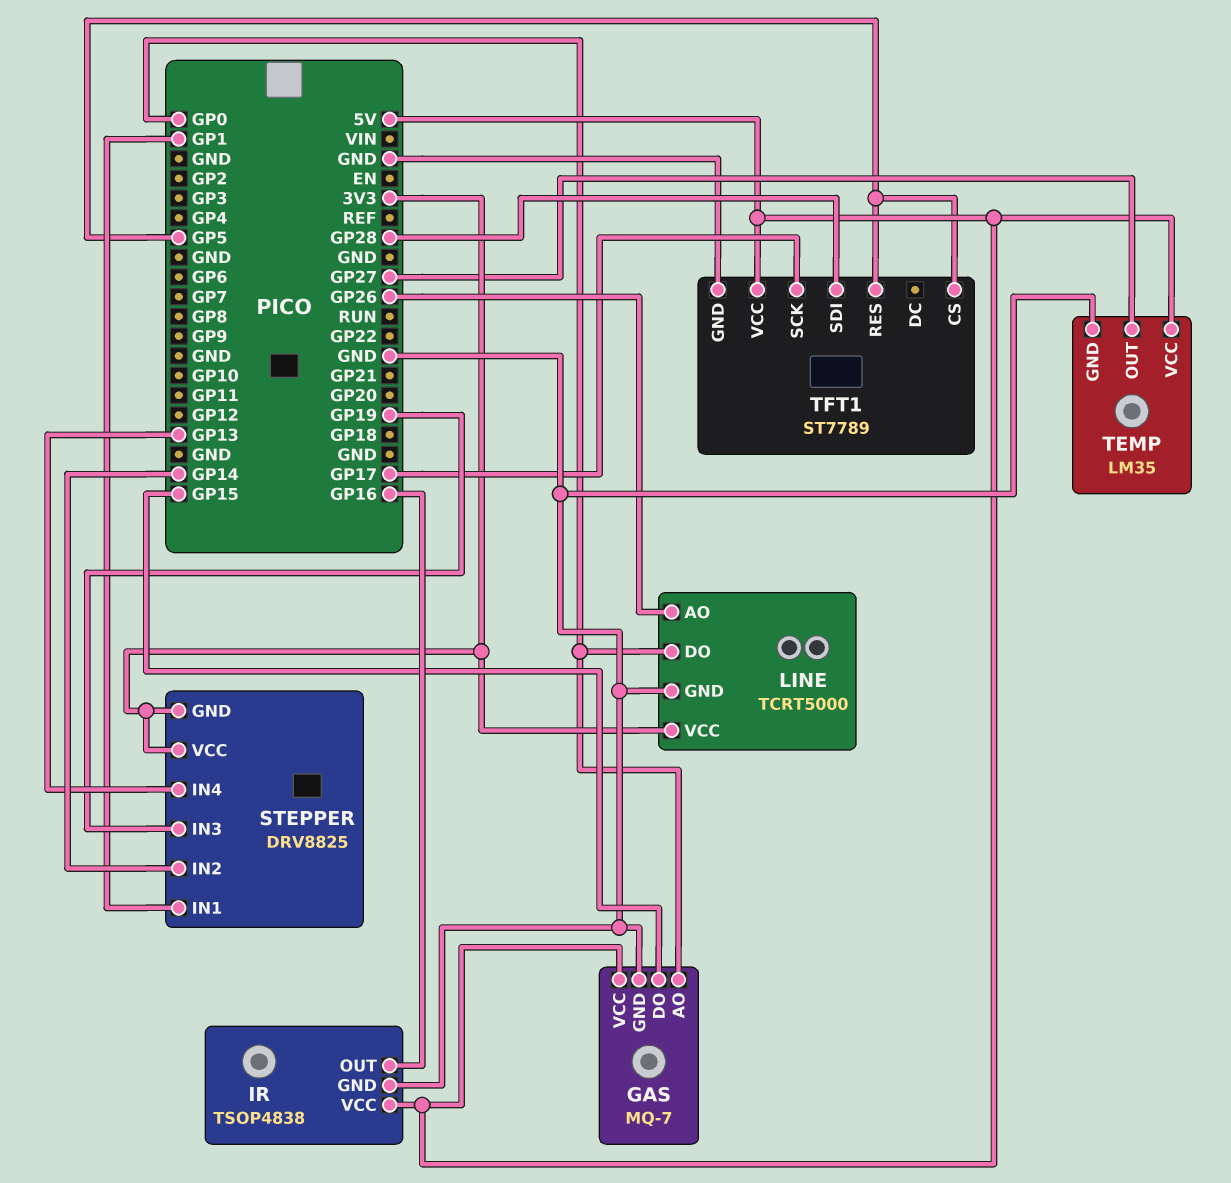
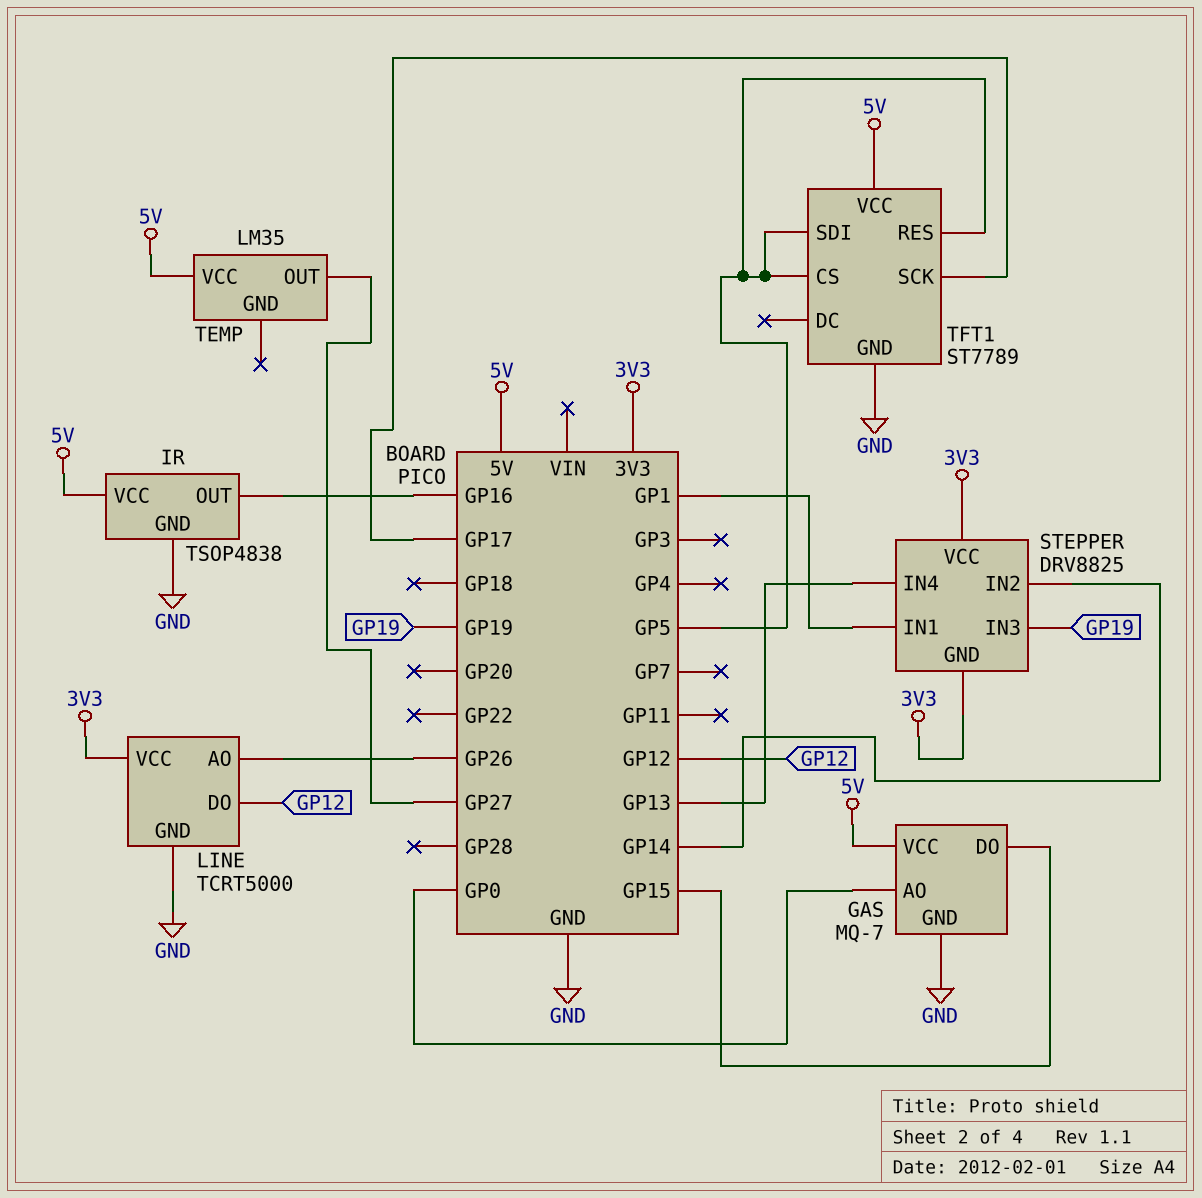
LINE pin DO: GP0 -> GP12
TEMP pin GND: GND -> none
TFT1 pin SDI: GP28 -> GP5

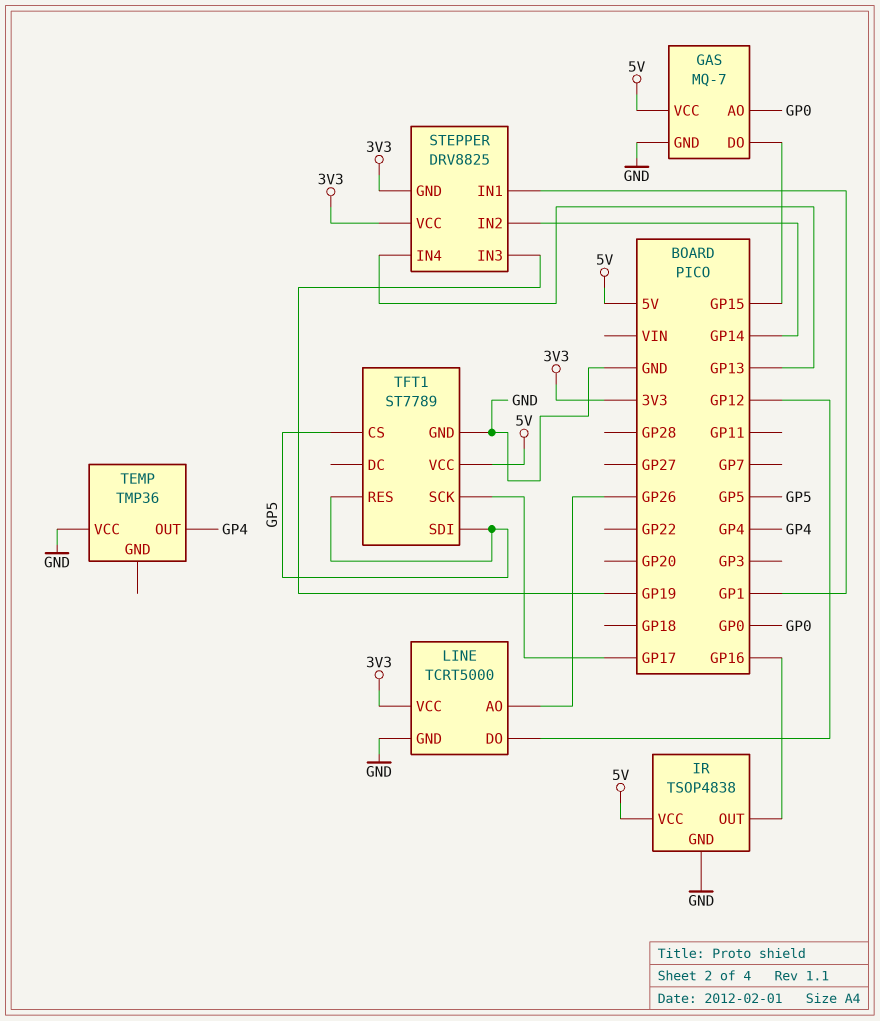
TEMP: LM35 -> TMP36
TEMP pin OUT: GP27 -> GP4
TEMP pin VCC: 5V -> GND

